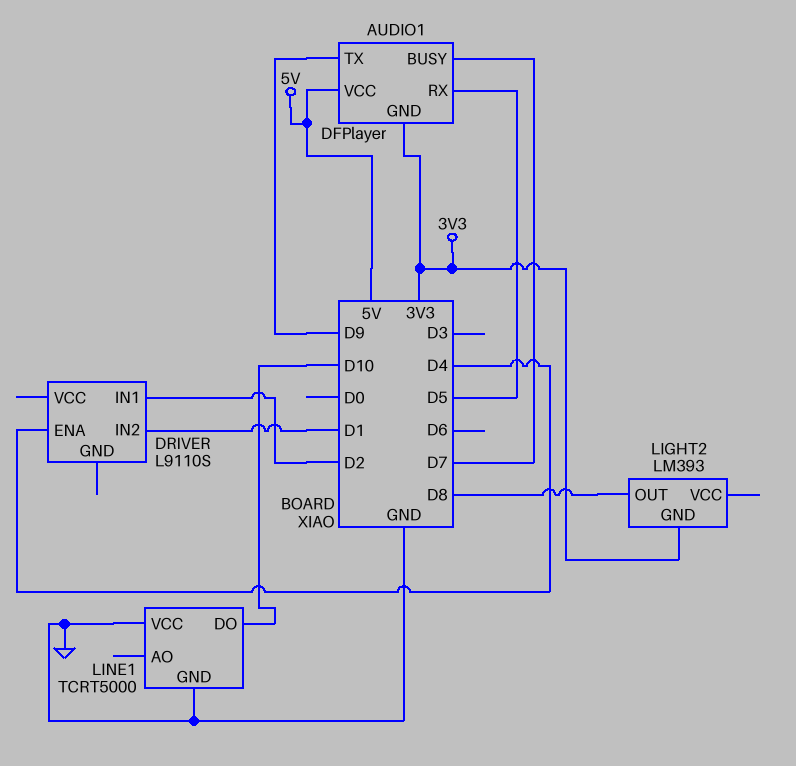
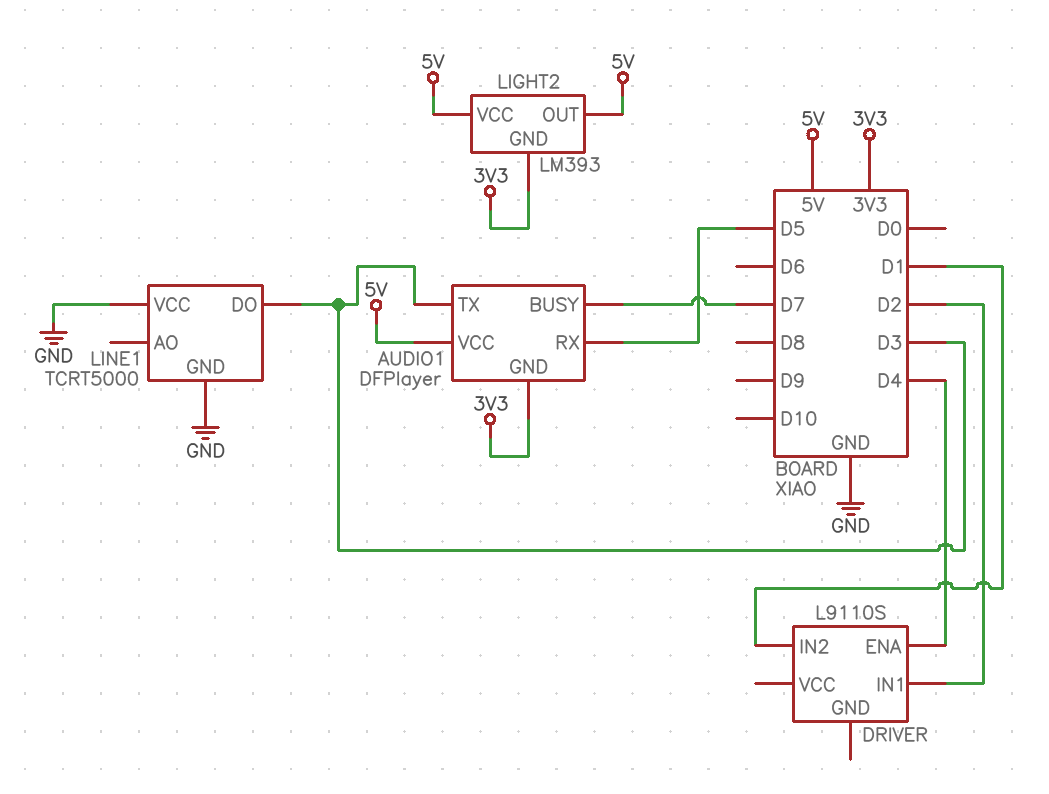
AUDIO1 pin TX: D9 -> D3
LIGHT2 pin OUT: D8 -> 5V
LIGHT2 pin VCC: none -> 5V
LINE1 pin DO: D10 -> D3

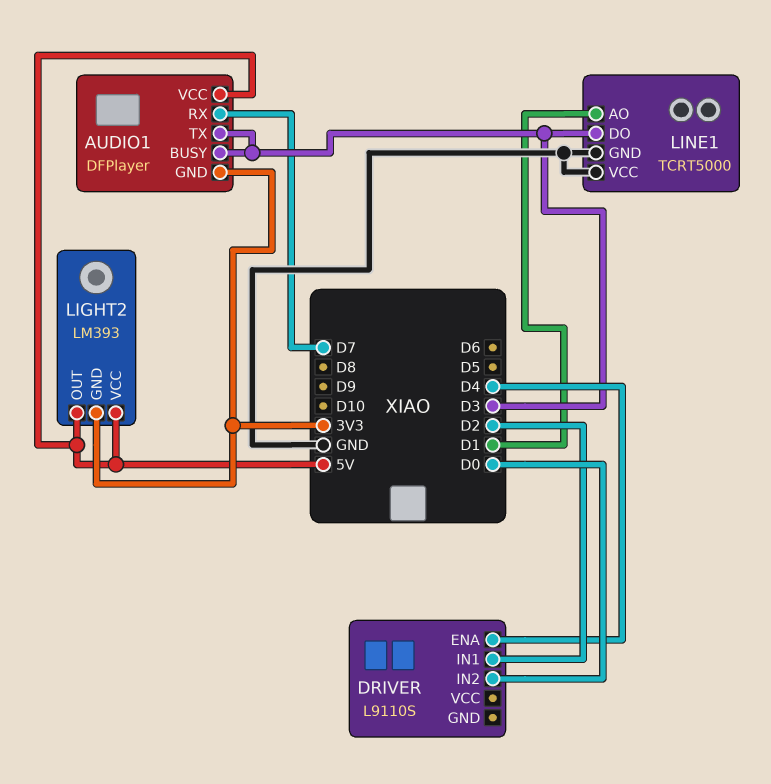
AUDIO1 pin BUSY: D7 -> D3
AUDIO1 pin RX: D5 -> D7
DRIVER pin IN2: D1 -> D0
LINE1 pin AO: none -> D1

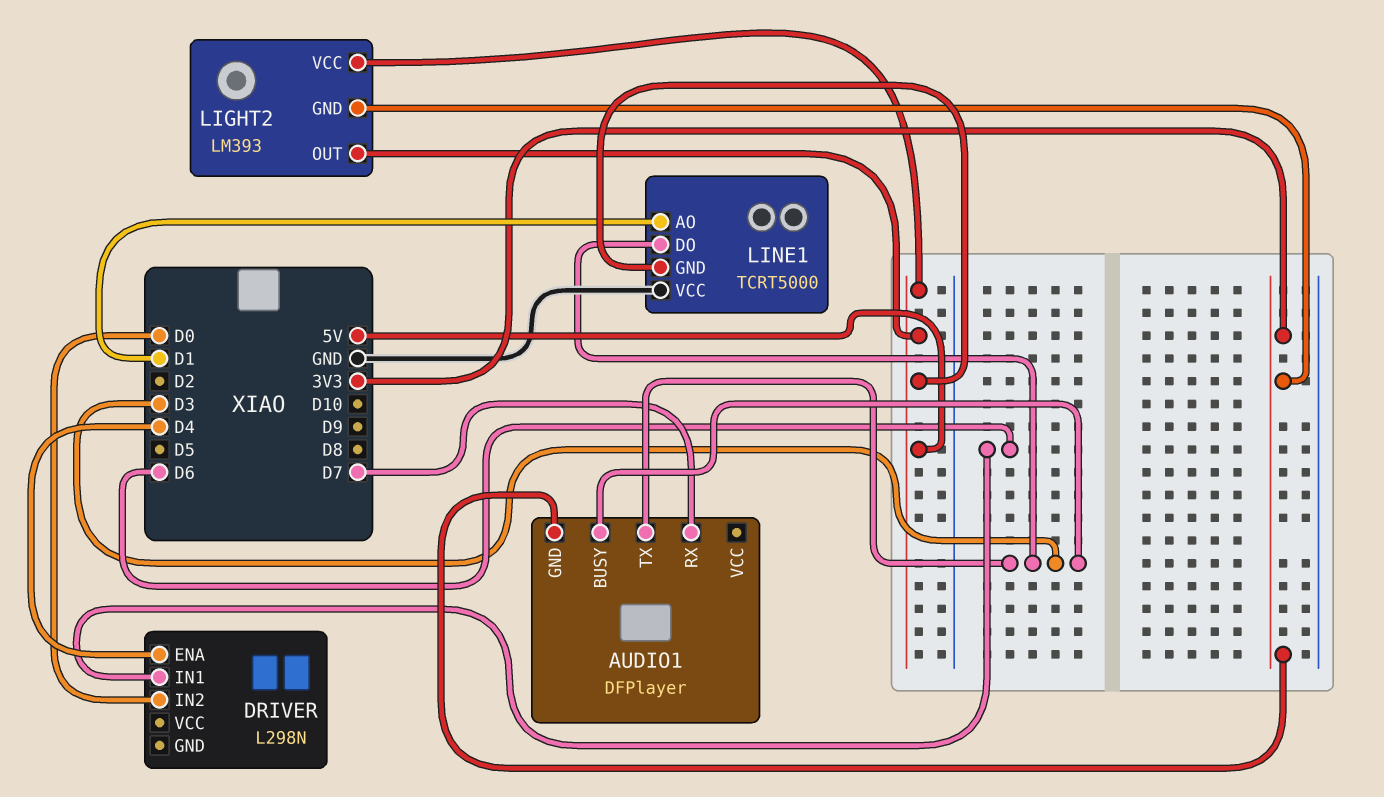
AUDIO1 pin VCC: 5V -> none
DRIVER: L9110S -> L298N
DRIVER pin IN1: D2 -> D6
LINE1 pin GND: GND -> 5V

